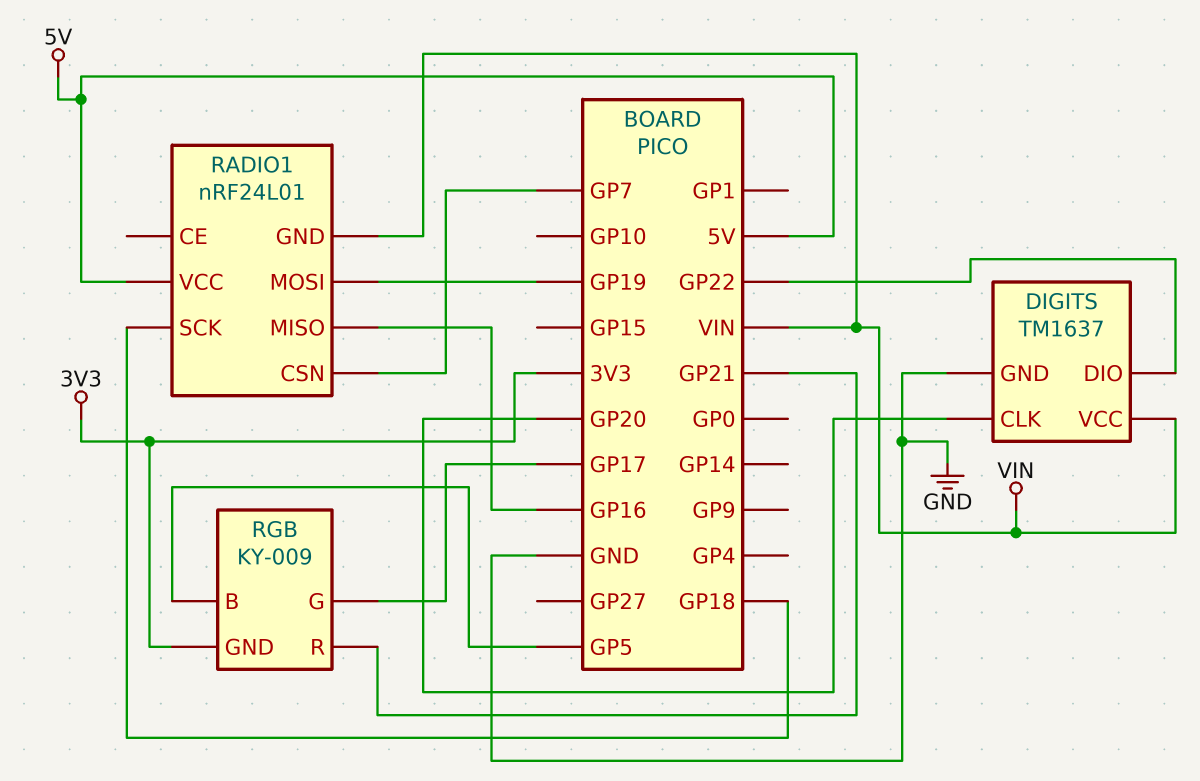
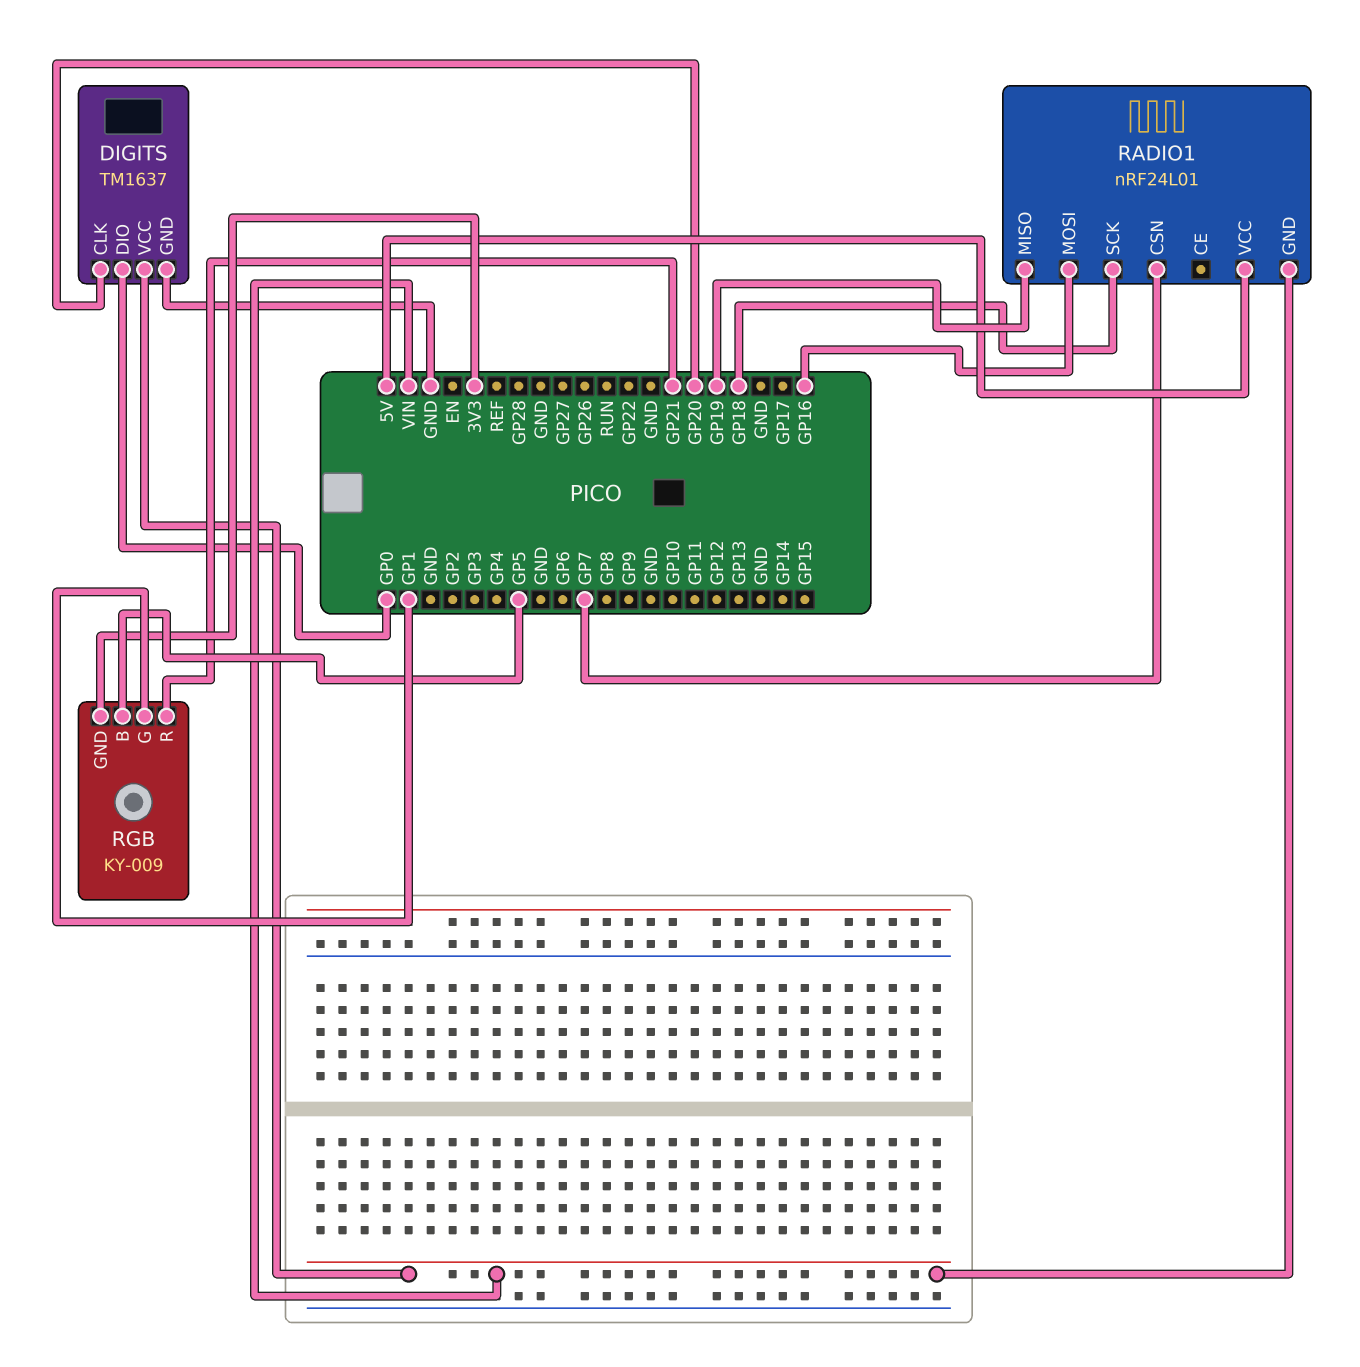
DIGITS pin DIO: GP22 -> GP0
RADIO1 pin MISO: GP16 -> GP19
RADIO1 pin MOSI: GP19 -> GP16
RGB pin G: GP17 -> GP1

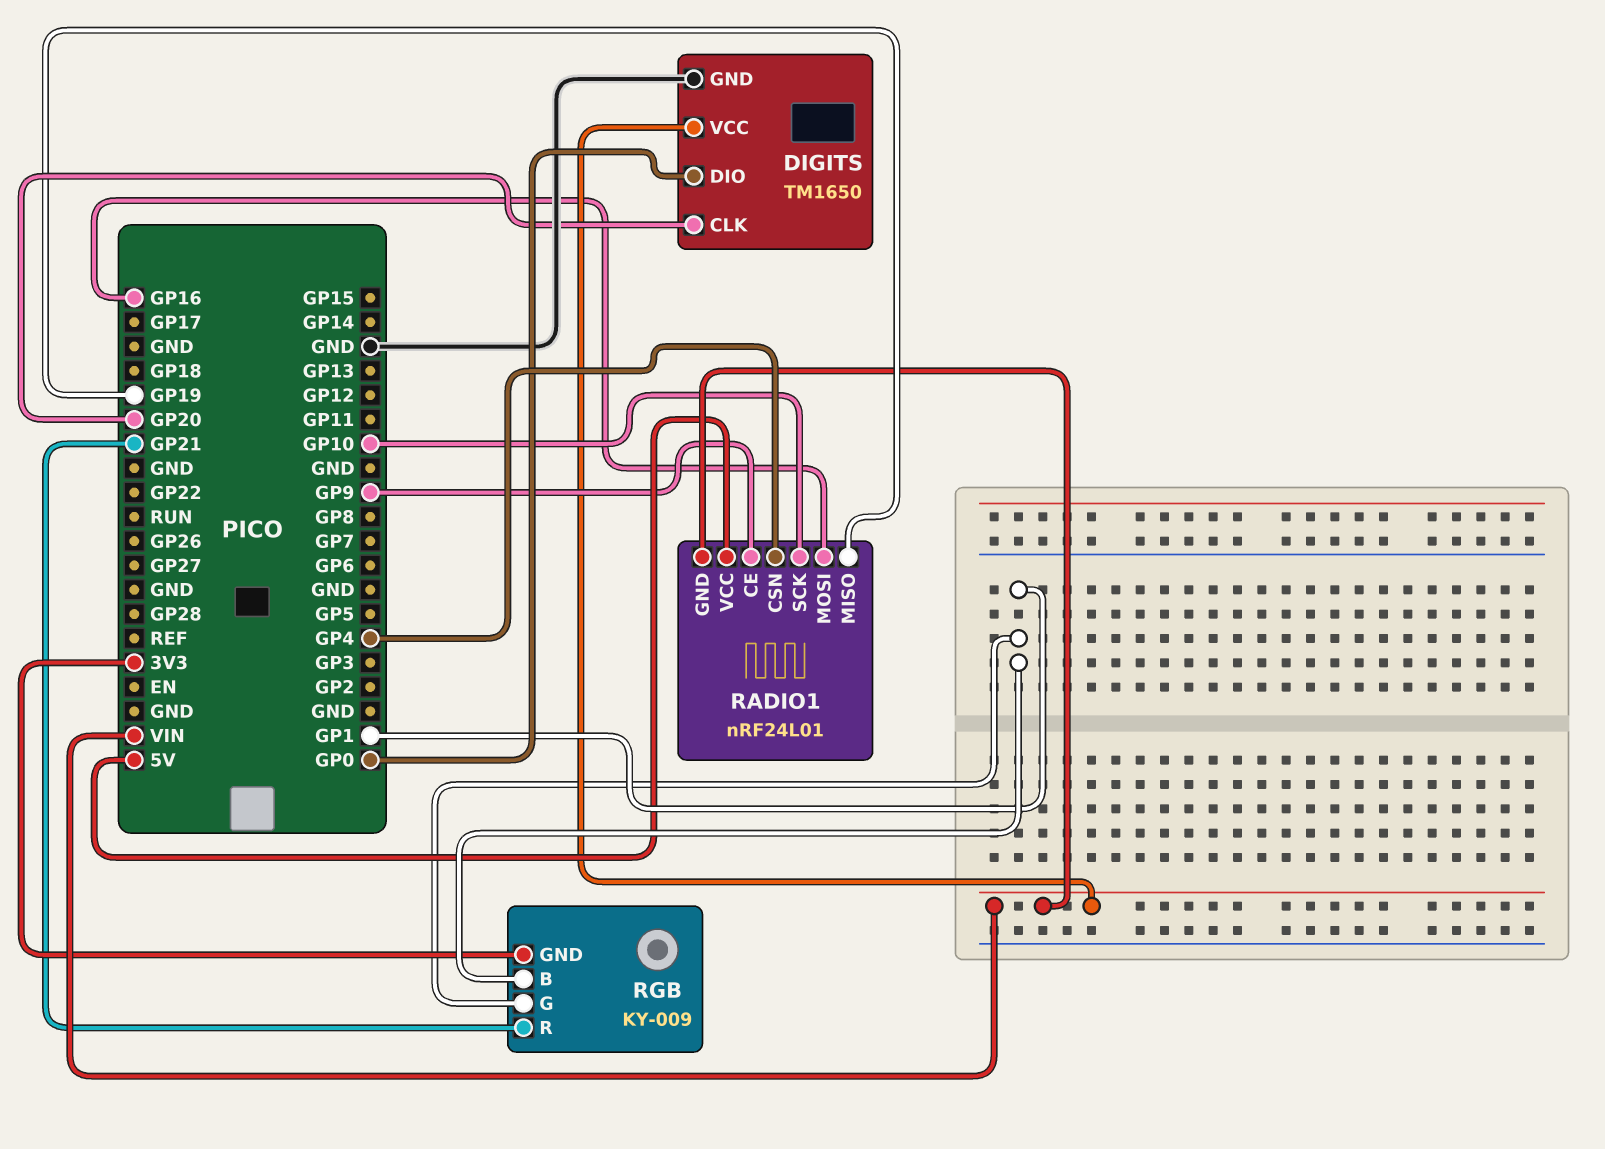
DIGITS: TM1637 -> TM1650
RADIO1 pin CE: none -> GP9
RADIO1 pin CSN: GP7 -> GP4
RADIO1 pin SCK: GP18 -> GP10
RGB pin B: GP5 -> GP1

